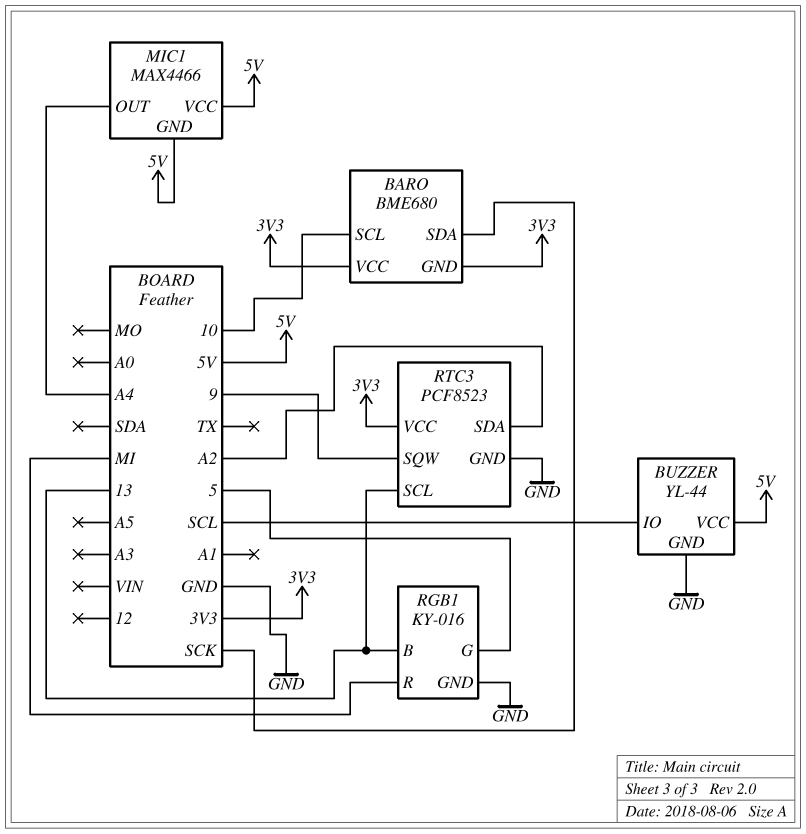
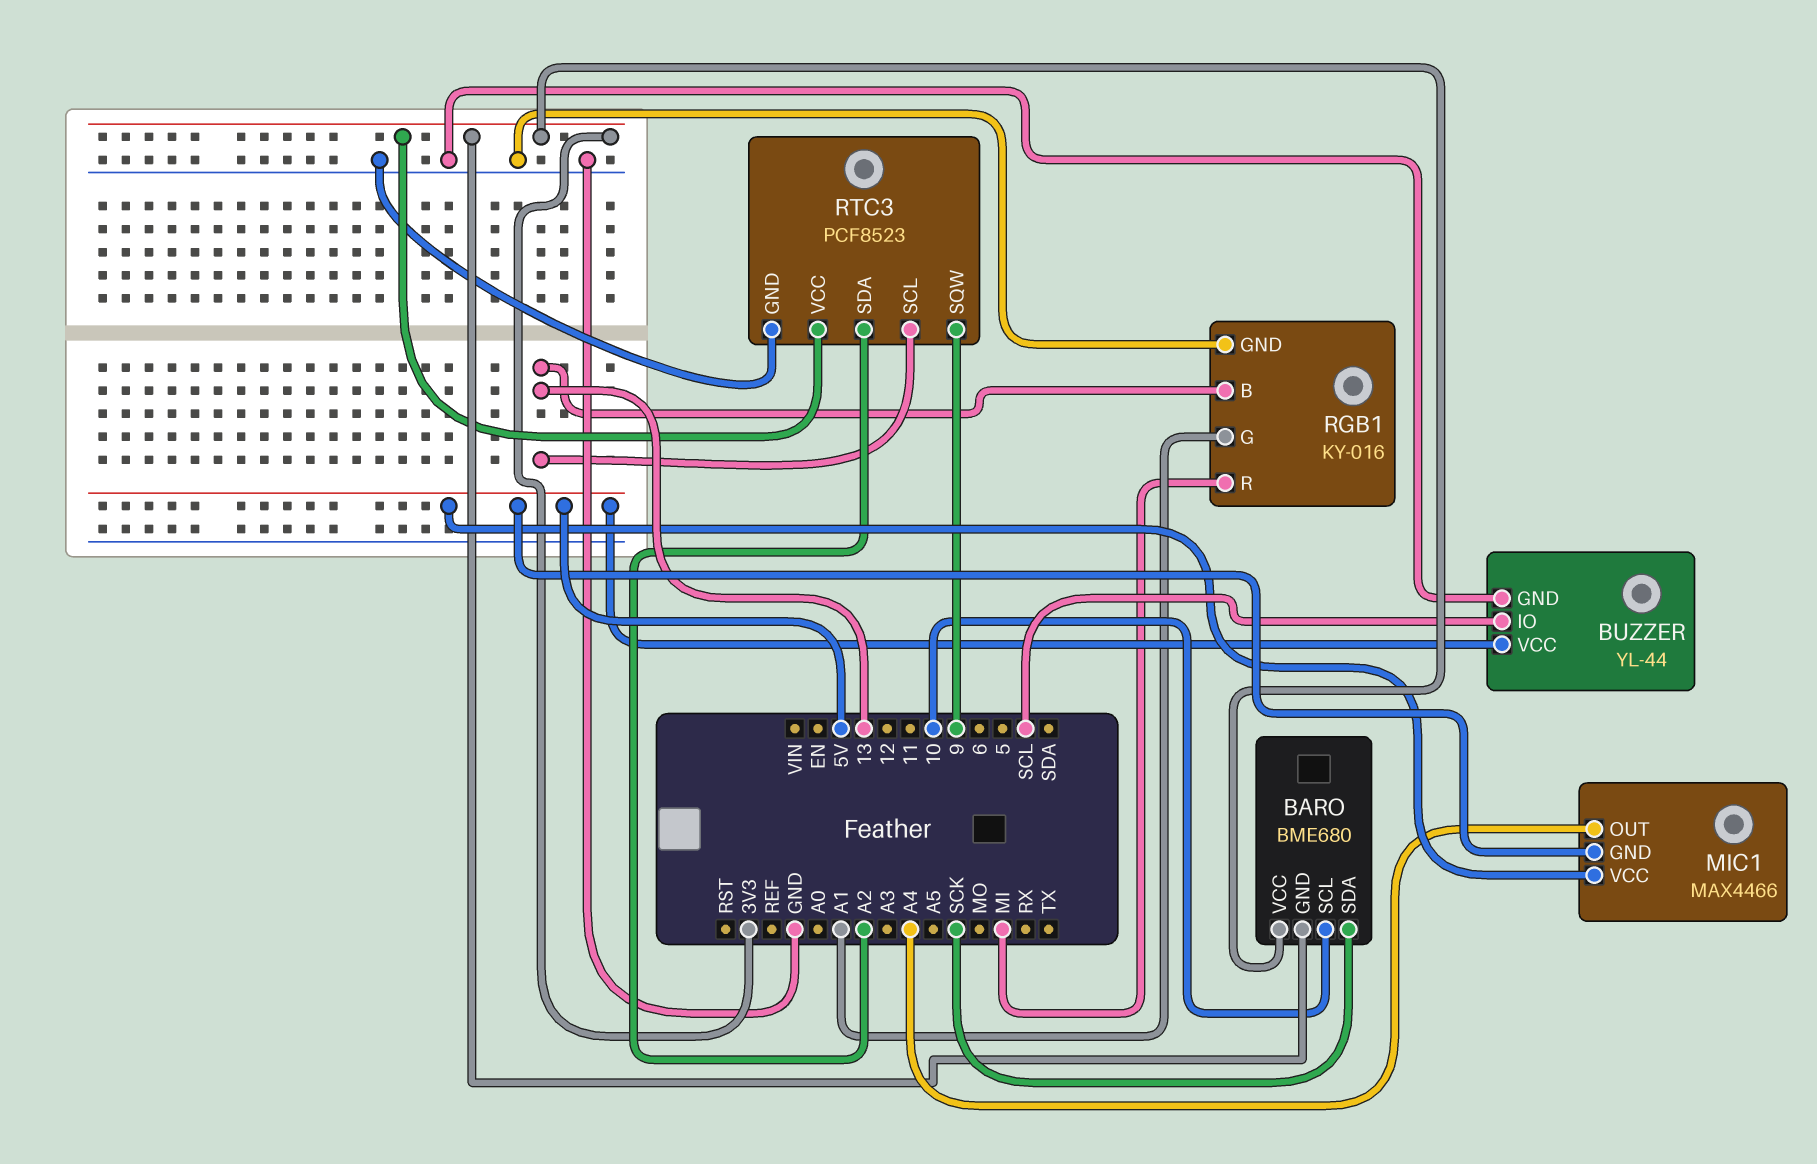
RGB1 pin G: 5 -> A1

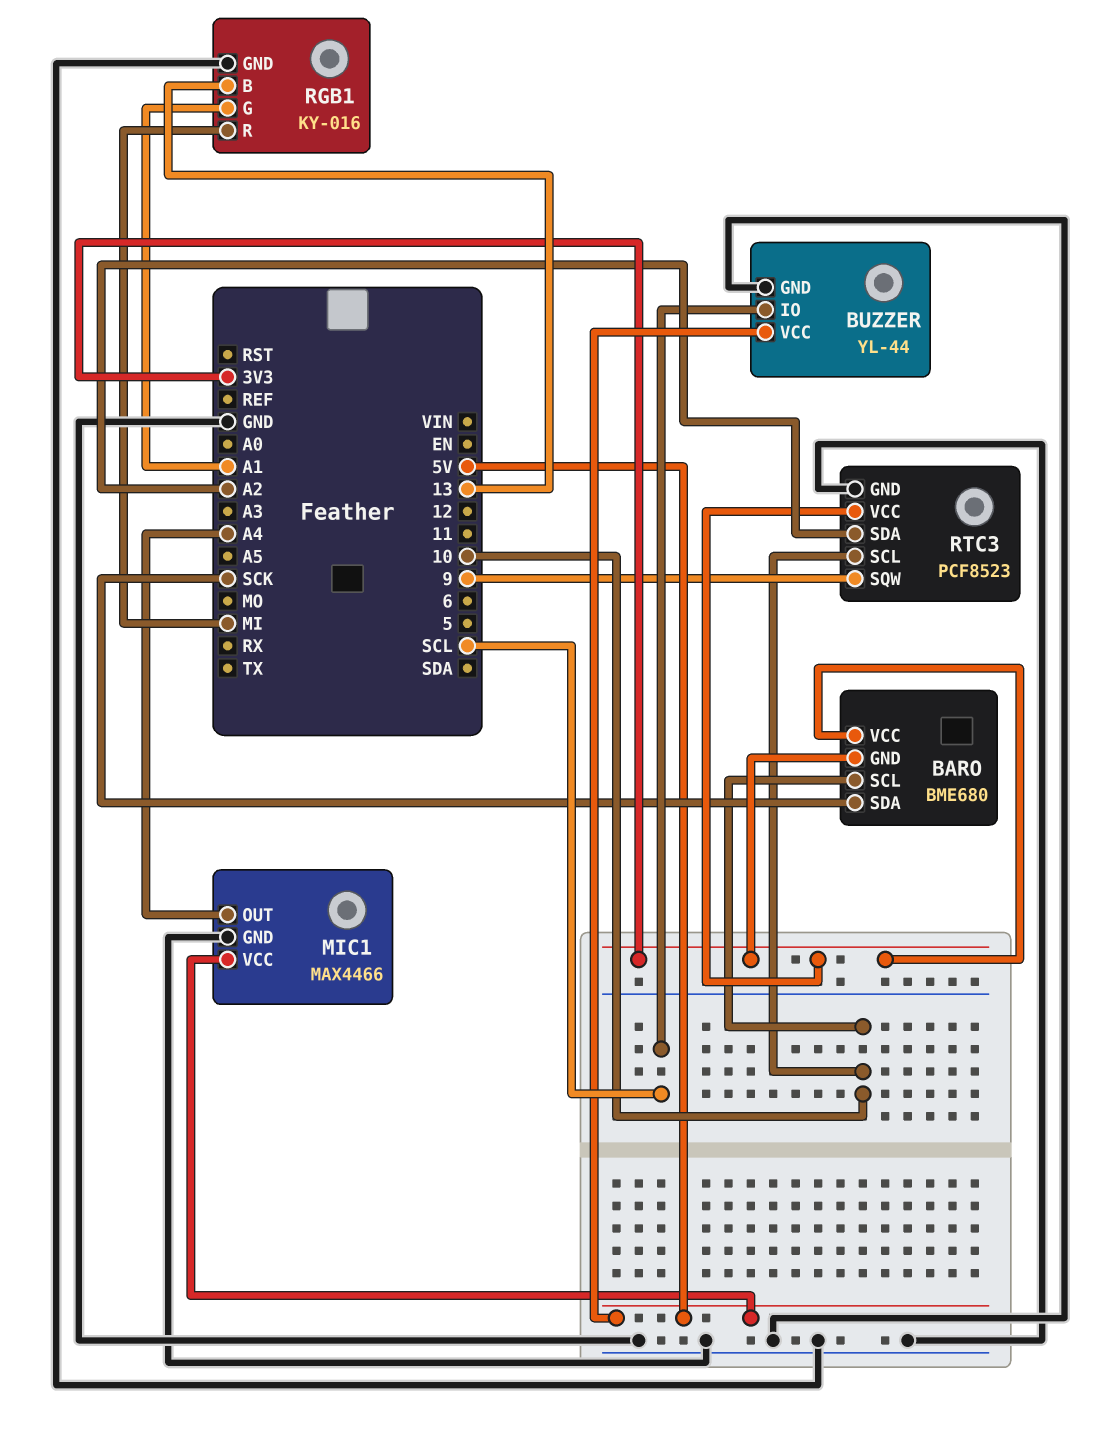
MIC1 pin GND: 5V -> GND
RTC3 pin SCL: 13 -> 10

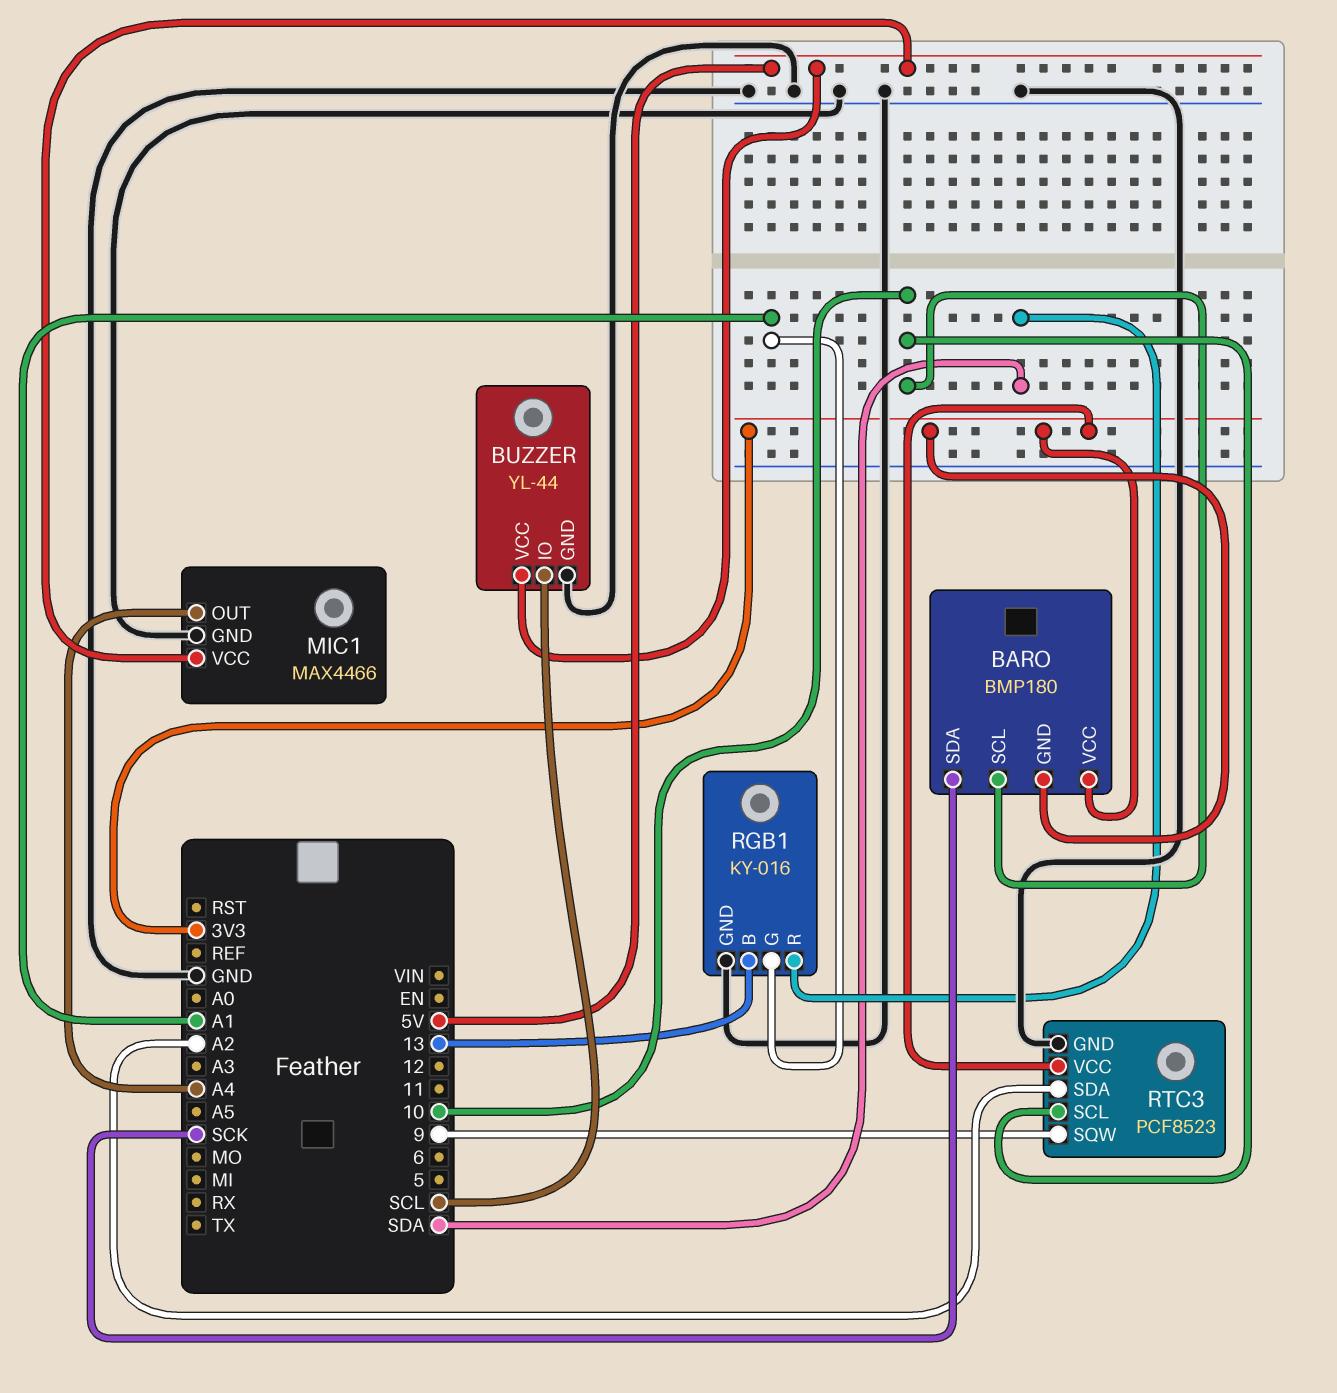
BARO: BME680 -> BMP180
RGB1 pin R: MI -> SDA

